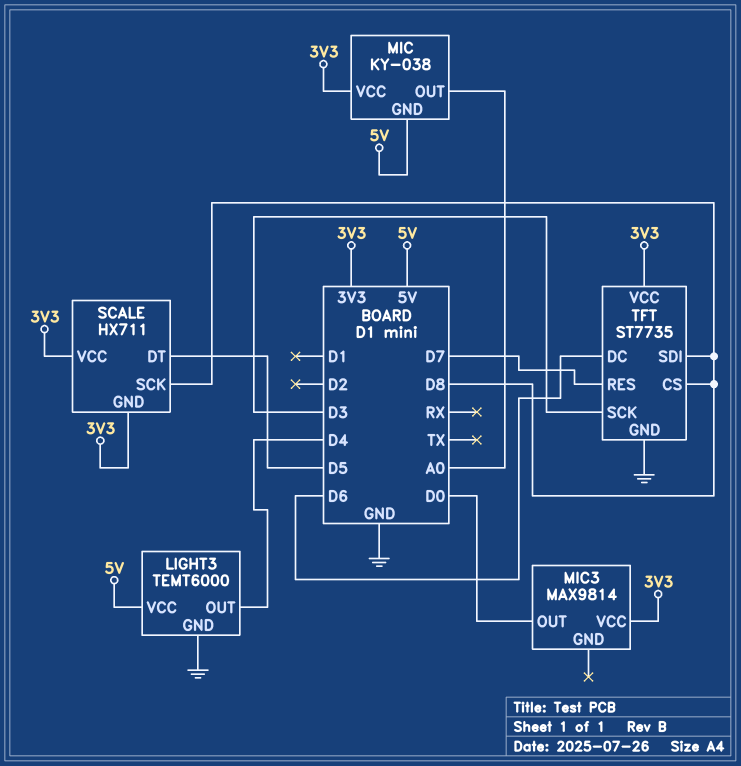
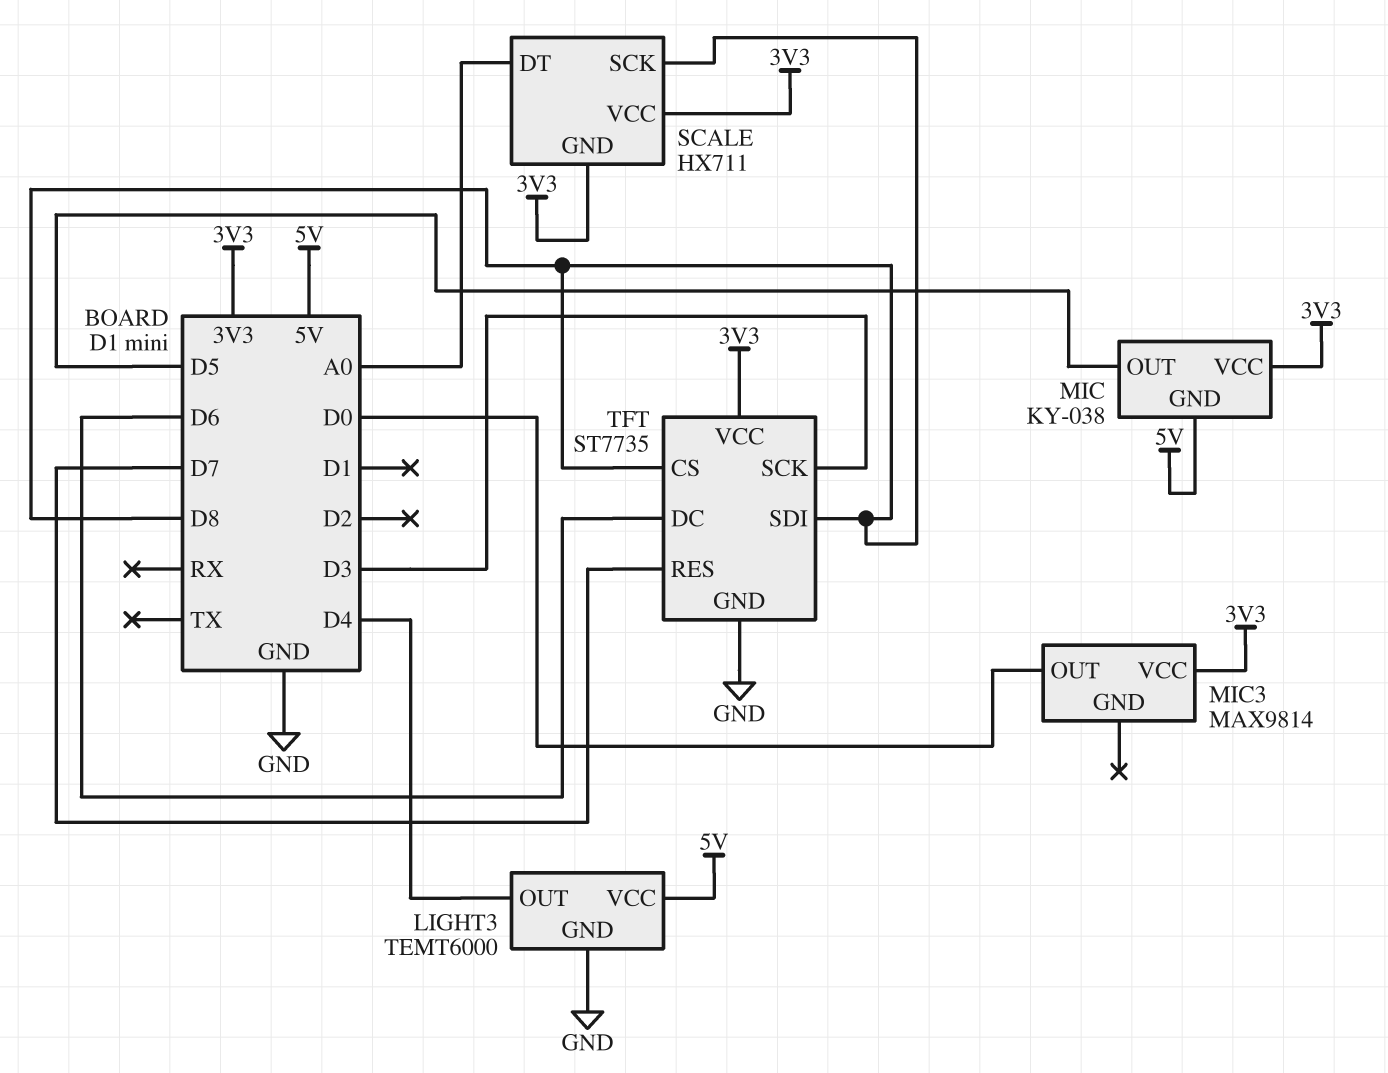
MIC pin OUT: A0 -> D5
SCALE pin DT: D5 -> A0

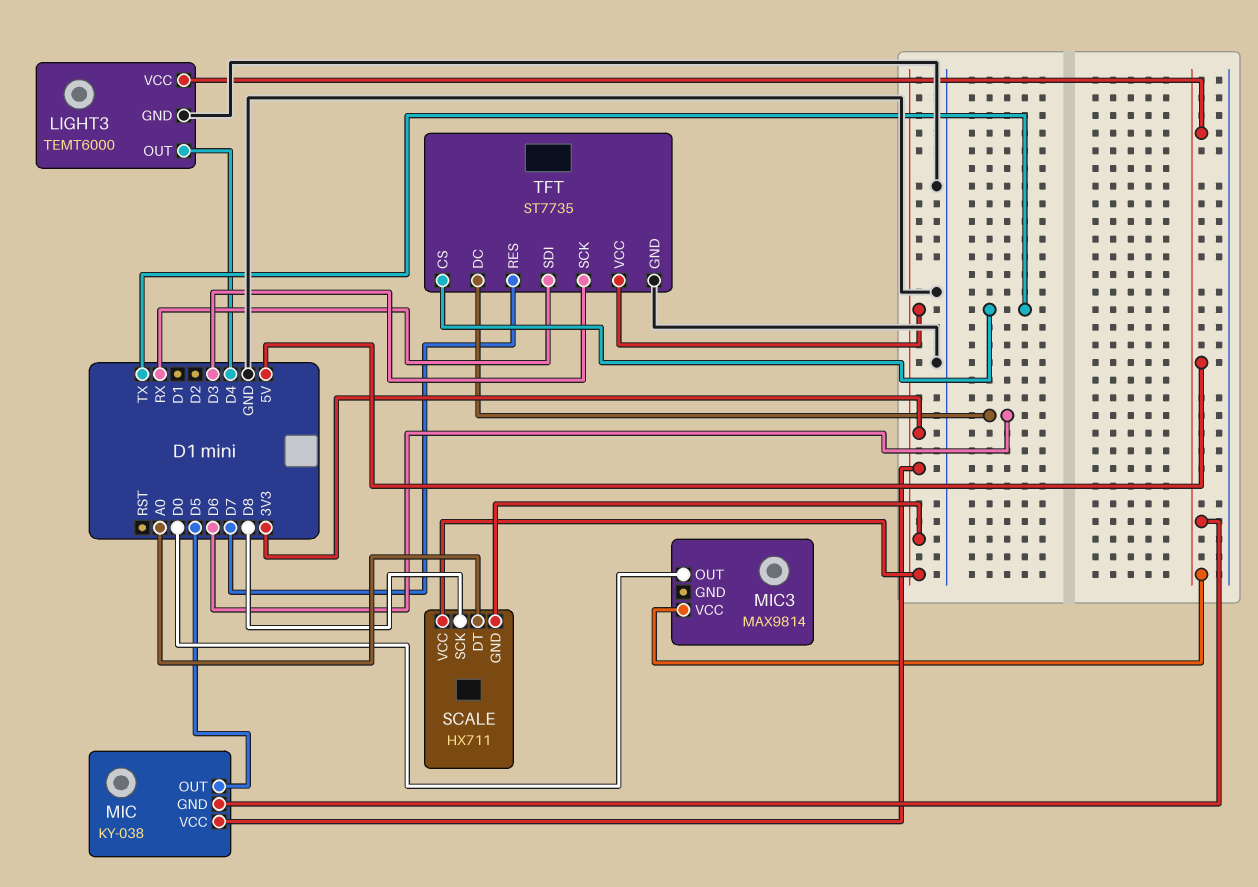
MIC3 pin VCC: 3V3 -> 5V
TFT pin CS: D8 -> TX
TFT pin SDI: D8 -> RX

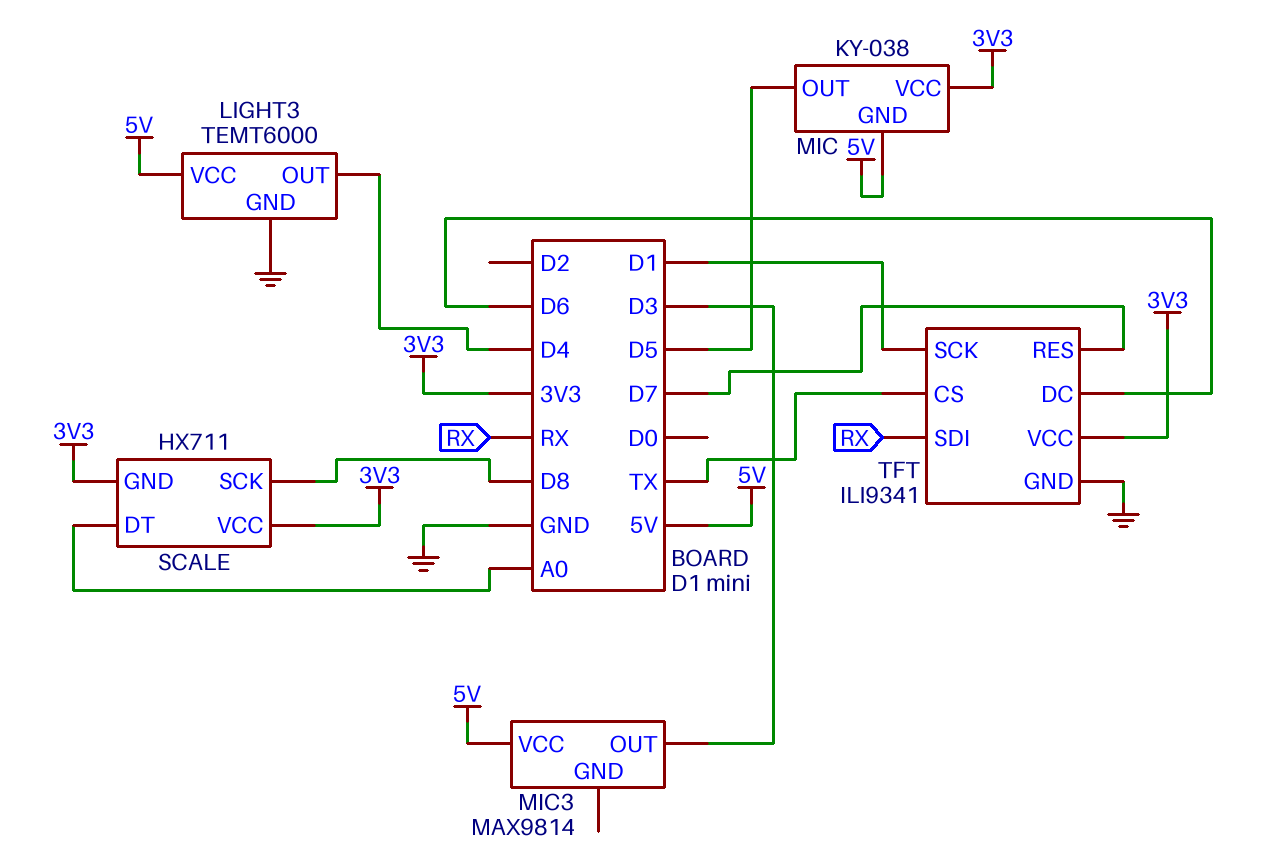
MIC3 pin OUT: D0 -> D3
TFT: ST7735 -> ILI9341
TFT pin SCK: D3 -> D1

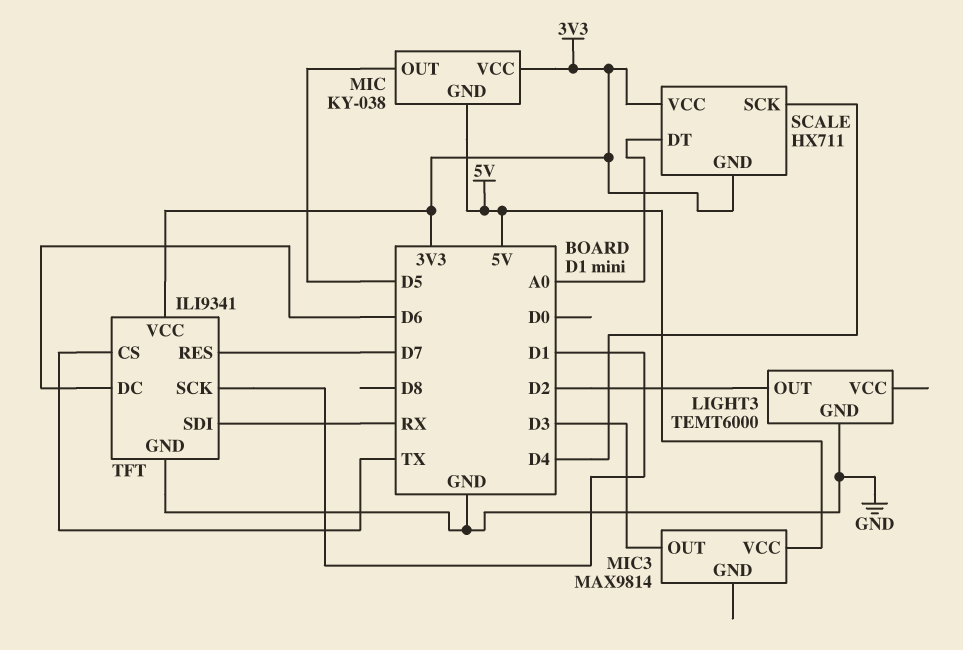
LIGHT3 pin OUT: D4 -> D2
LIGHT3 pin VCC: 5V -> none
SCALE pin SCK: D8 -> D4

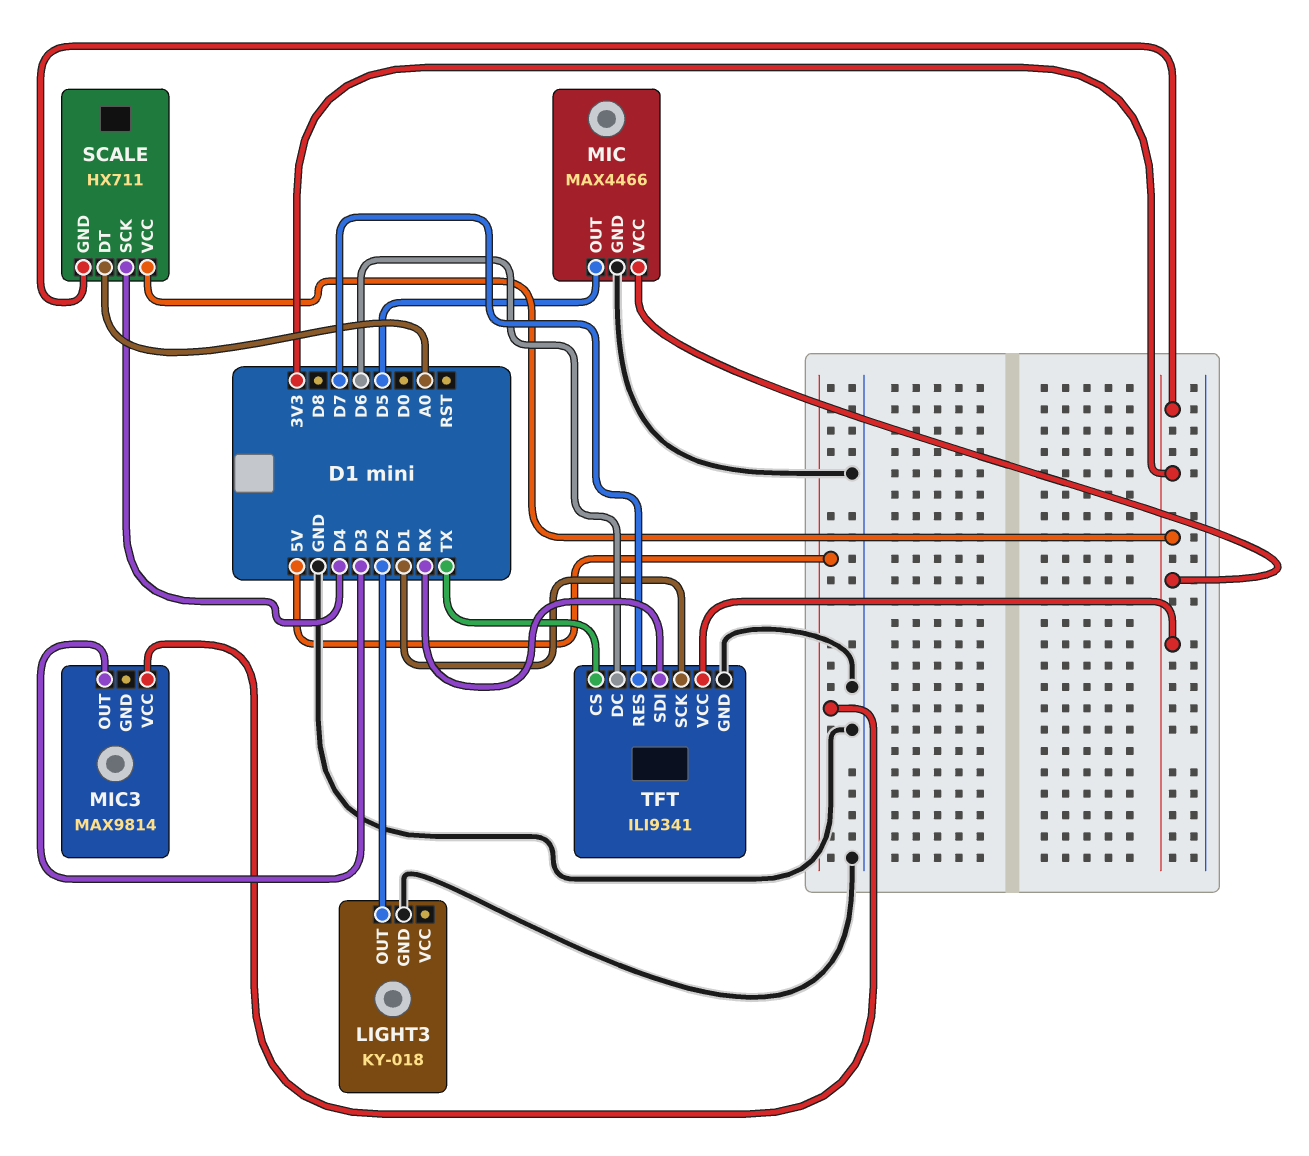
LIGHT3: TEMT6000 -> KY-018
MIC: KY-038 -> MAX4466
MIC pin GND: 5V -> GND

